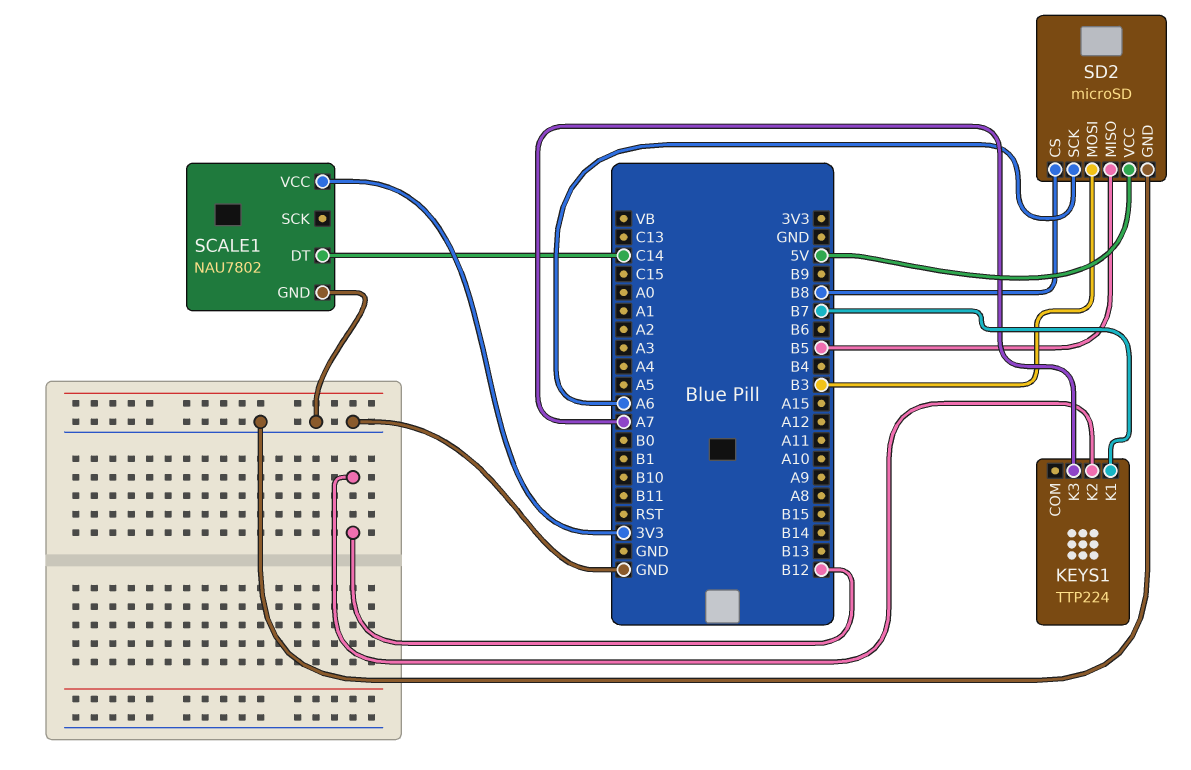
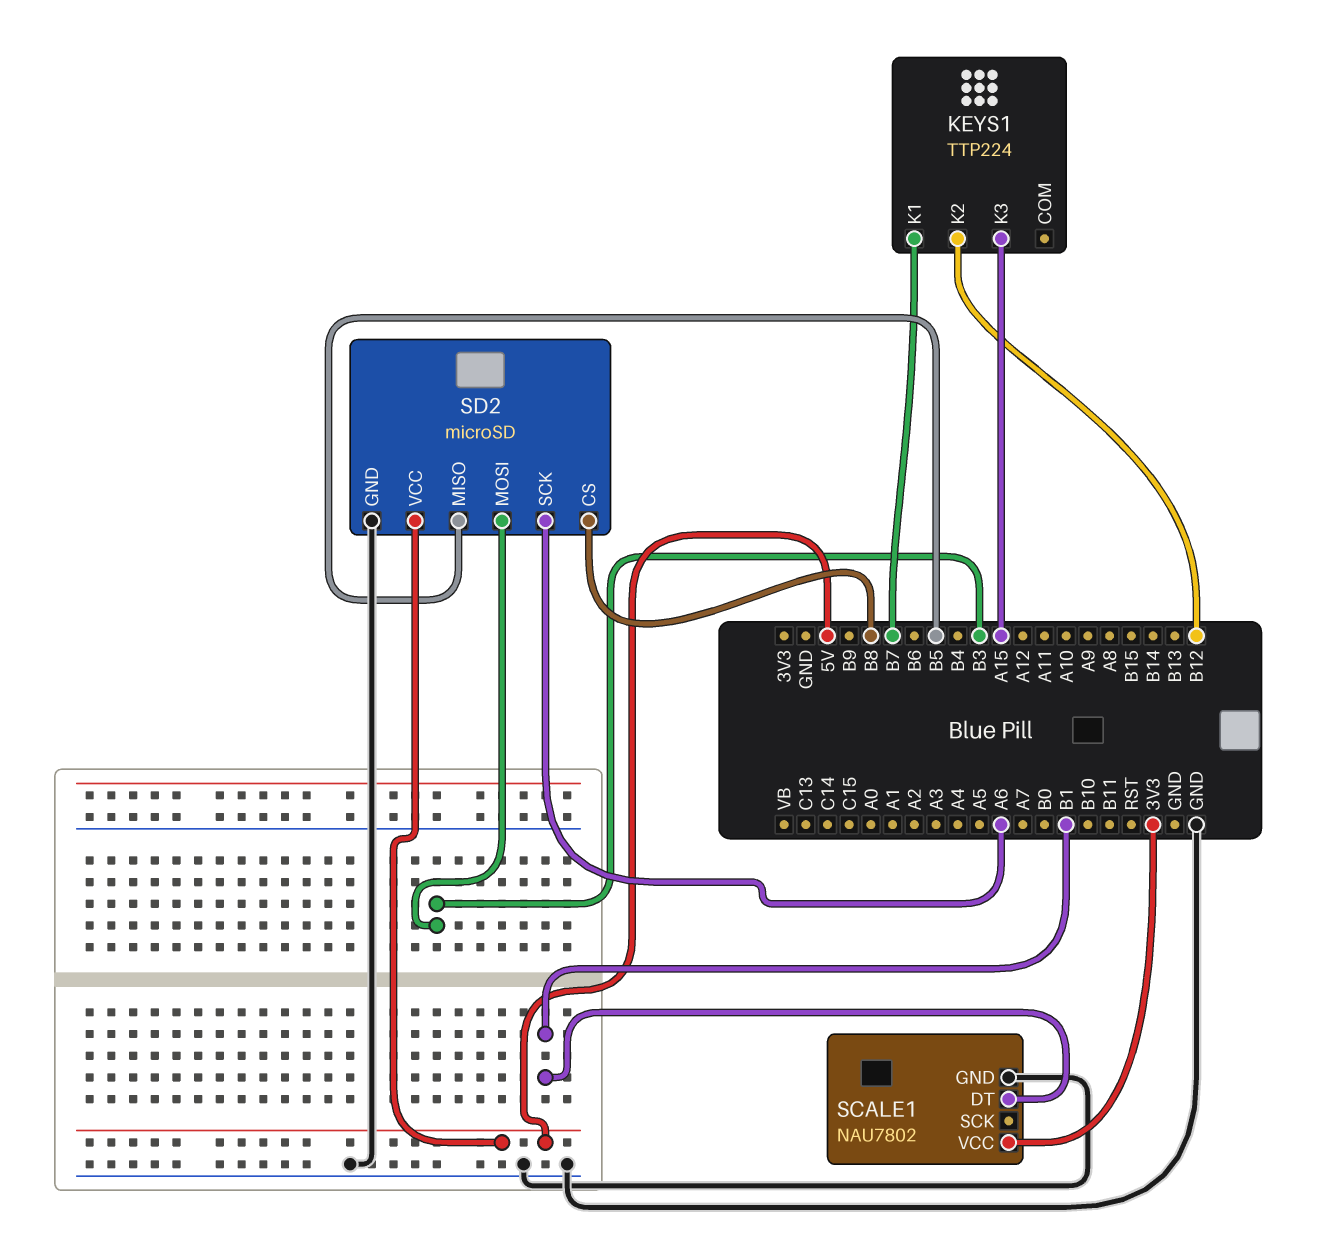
KEYS1 pin K3: A7 -> A15
SCALE1 pin DT: C14 -> B1

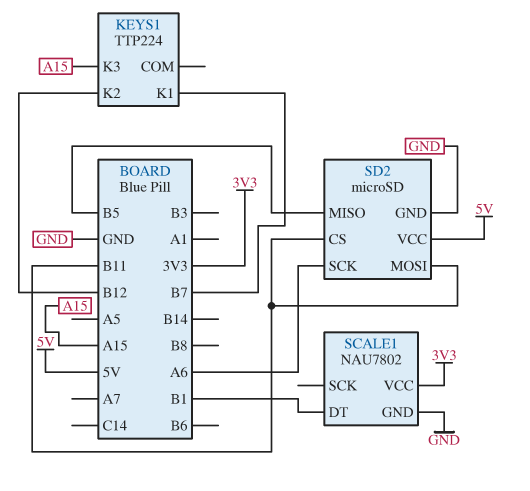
SD2 pin CS: B8 -> B11
SD2 pin MOSI: B3 -> B11

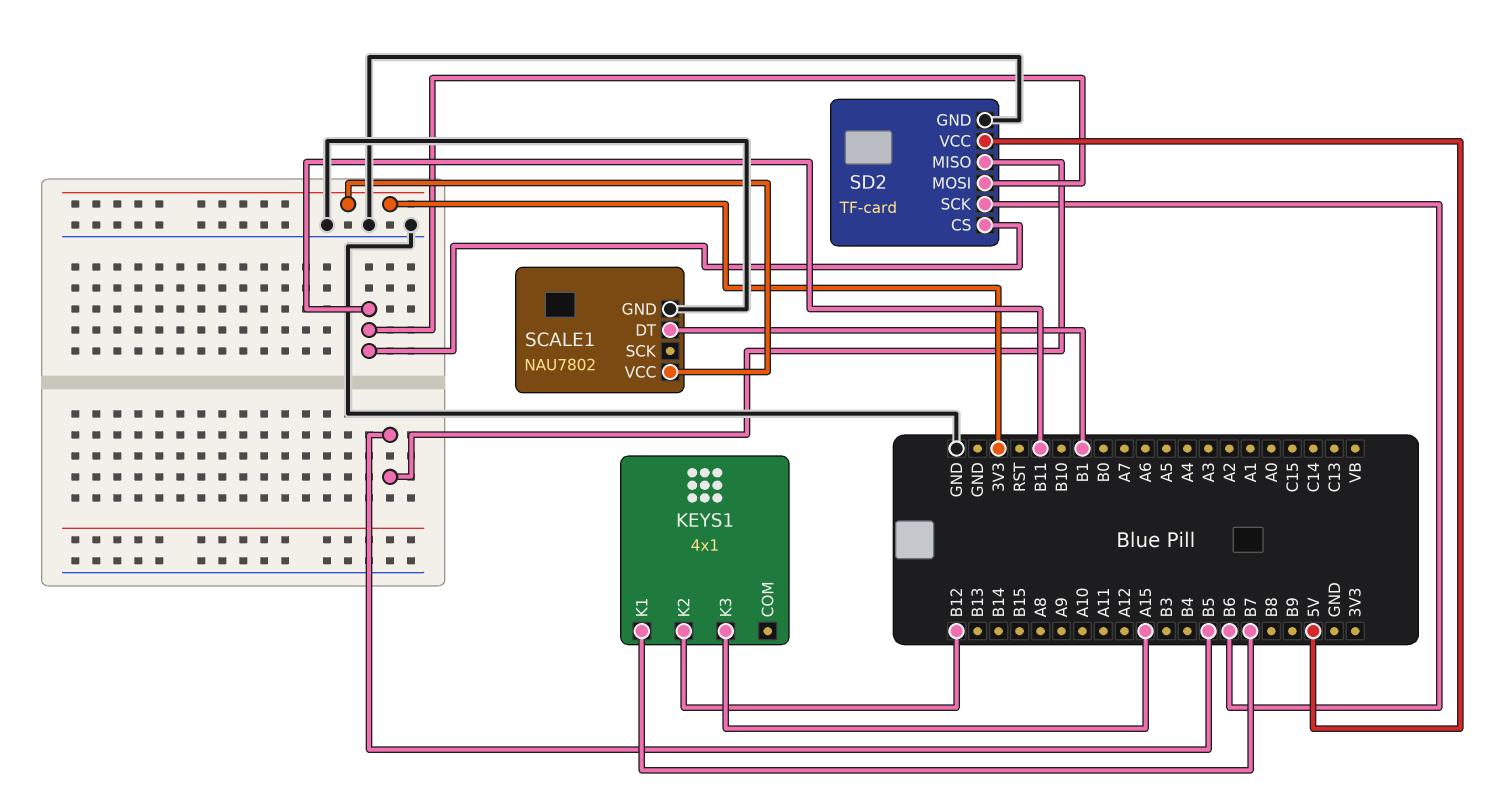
KEYS1: TTP224 -> 4x1
SD2: microSD -> TF-card
SD2 pin SCK: A6 -> B6

